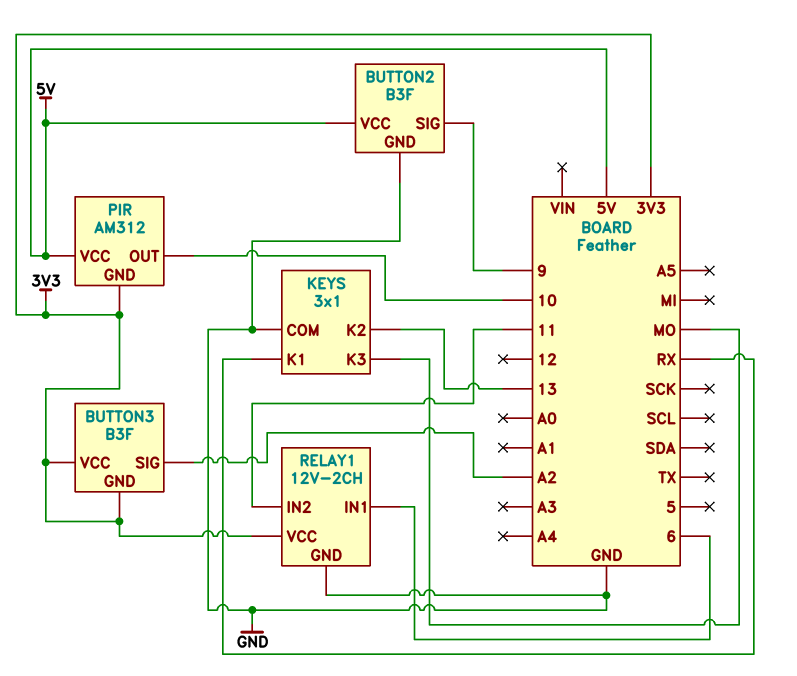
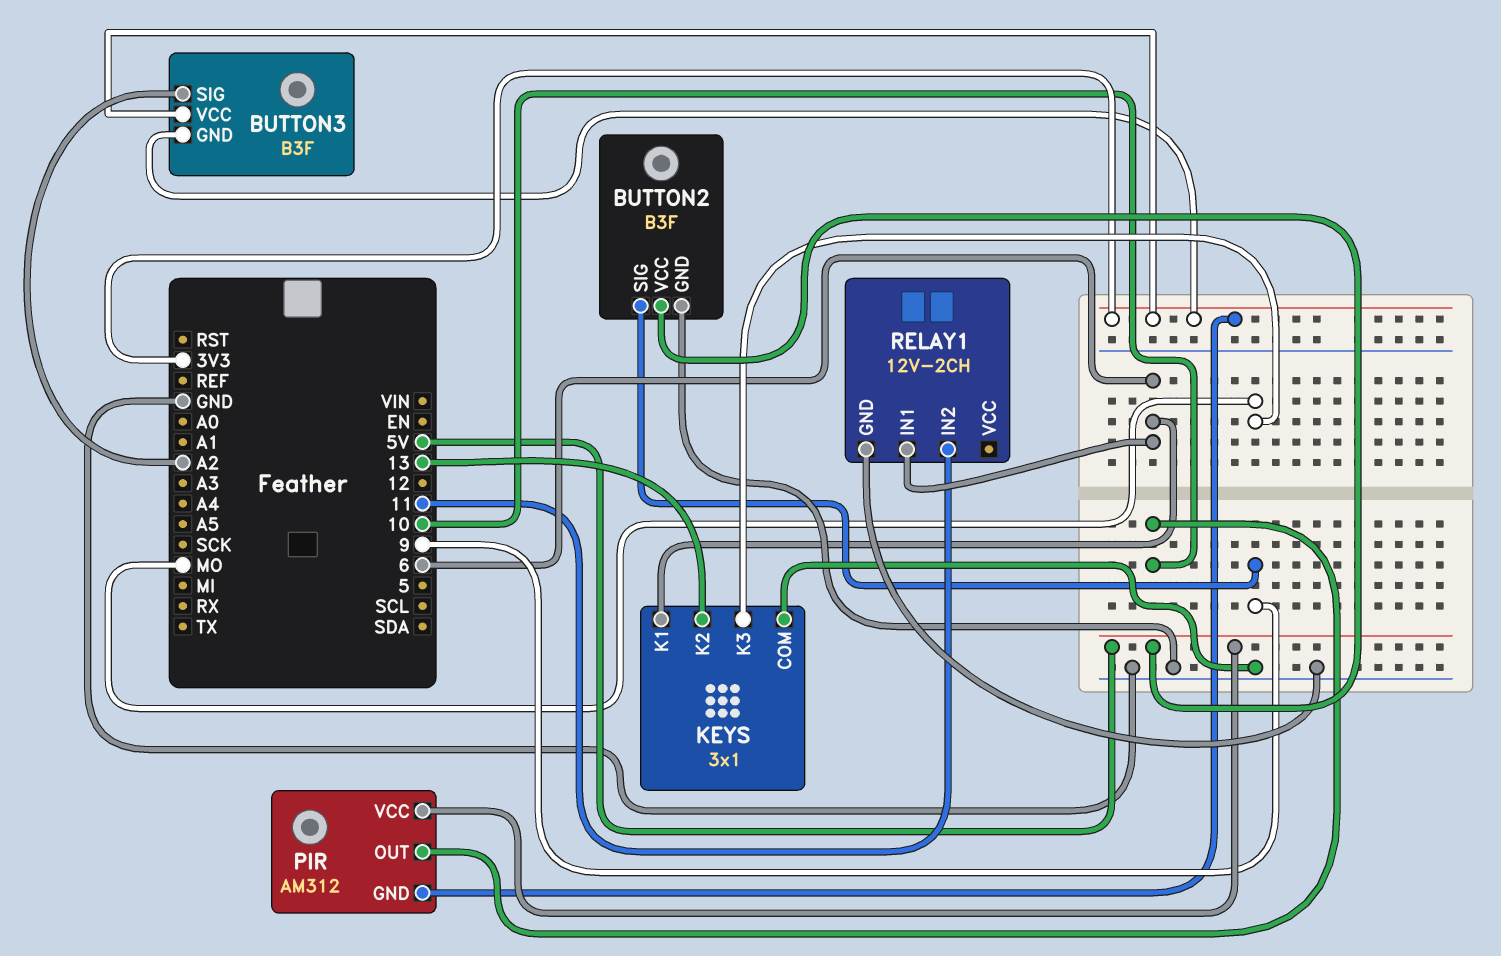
KEYS pin K1: RX -> 6
RELAY1 pin VCC: 3V3 -> none

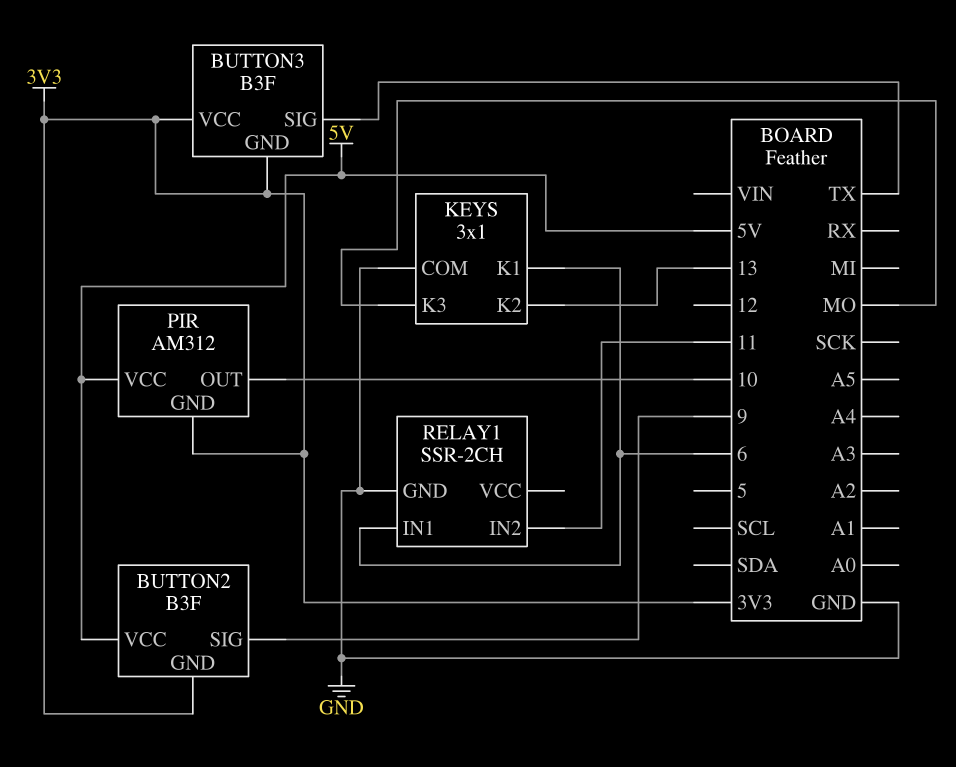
BUTTON2 pin GND: GND -> 3V3
BUTTON3 pin SIG: A2 -> TX
RELAY1: 12V-2CH -> SSR-2CH

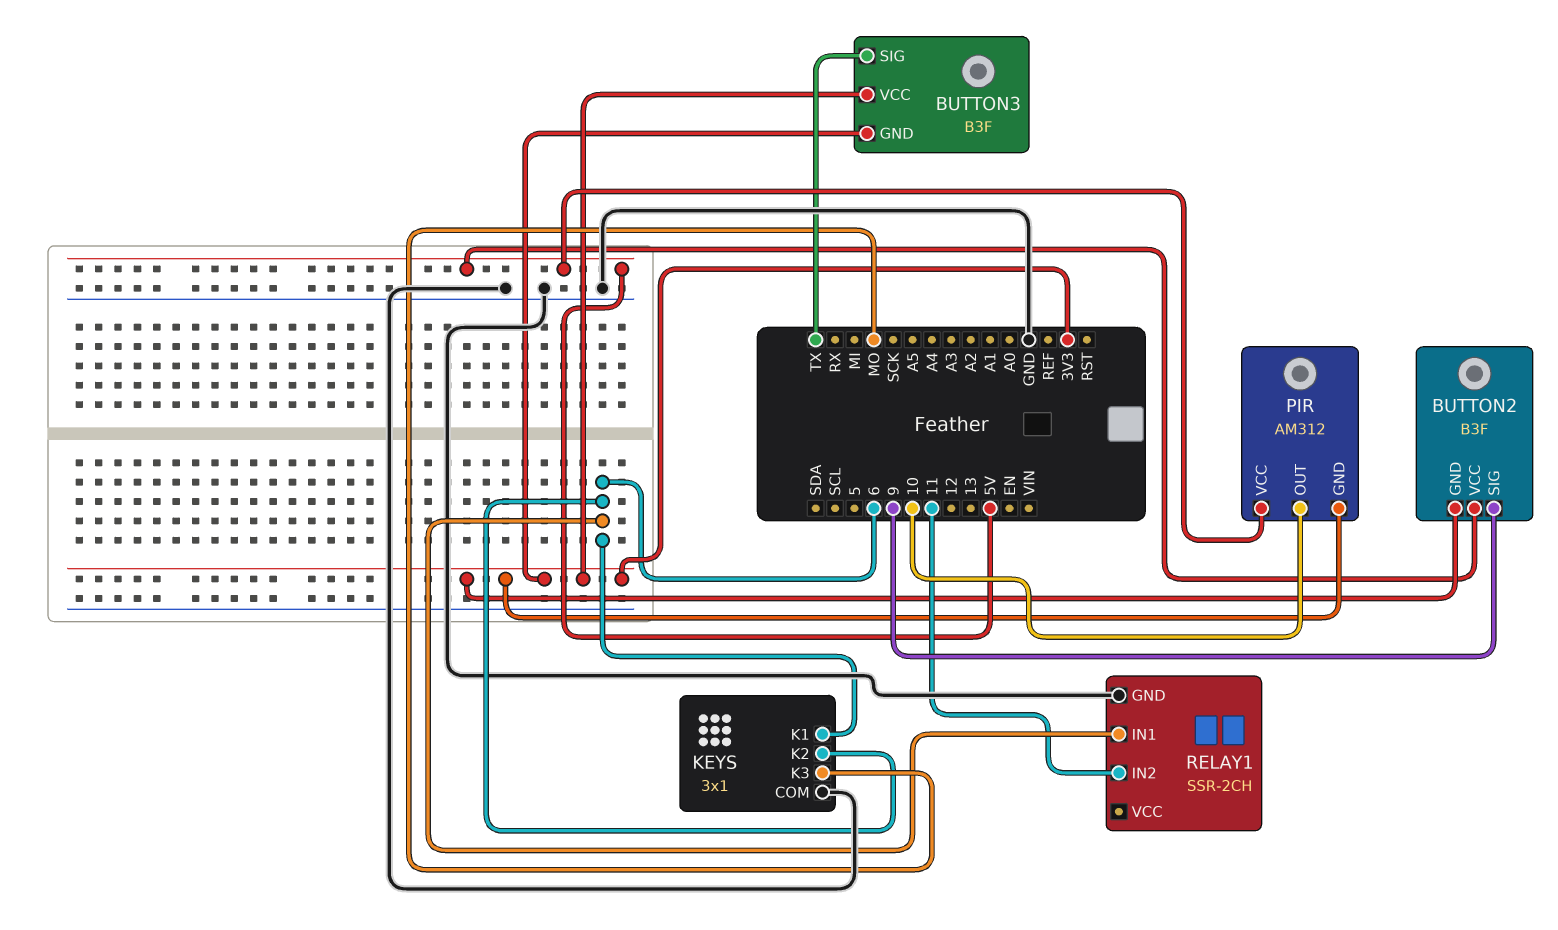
KEYS pin K2: 13 -> 6

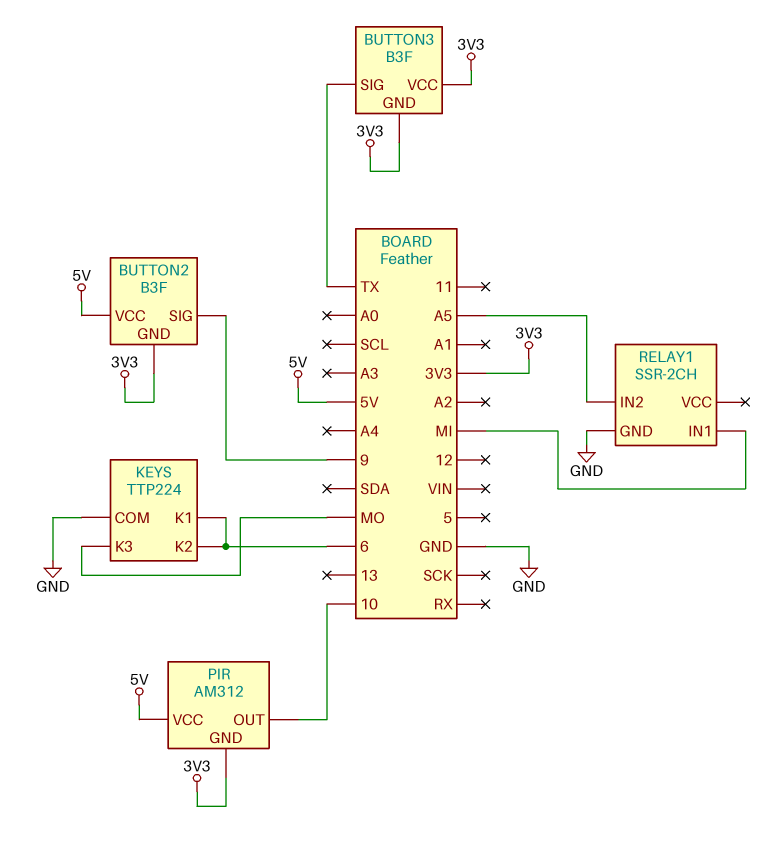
KEYS: 3x1 -> TTP224
RELAY1 pin IN1: 6 -> MI
RELAY1 pin IN2: 11 -> A5

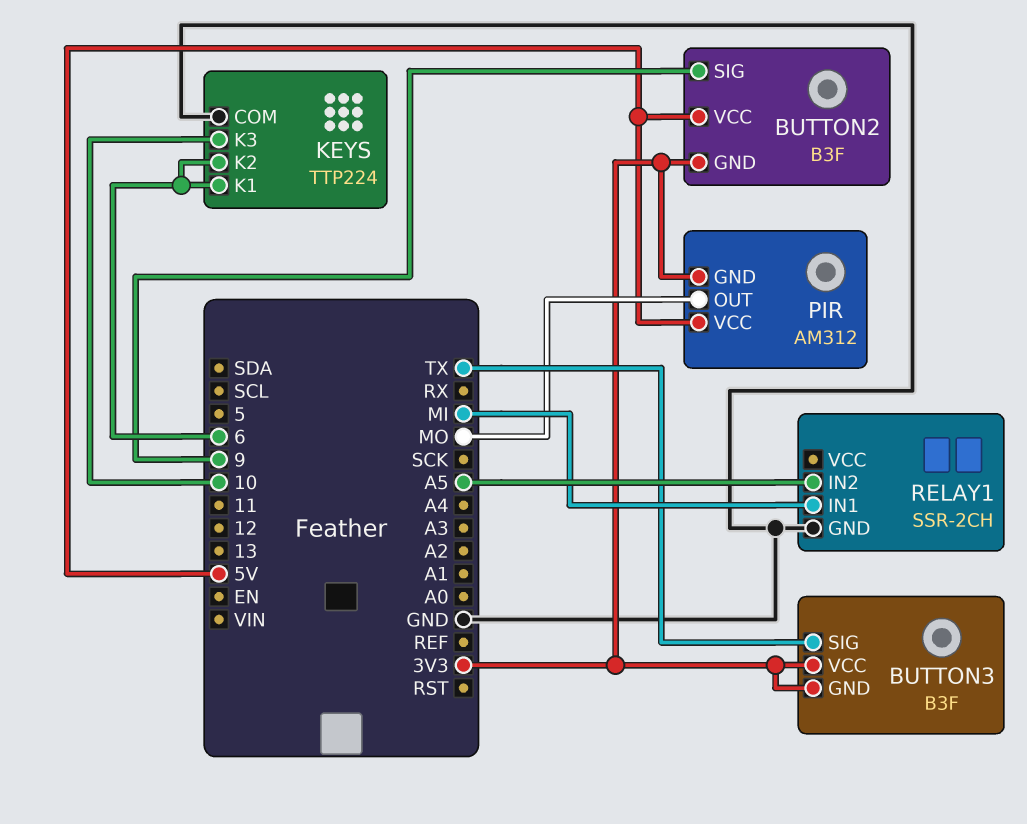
KEYS pin K3: MO -> 10
PIR pin OUT: 10 -> MO

